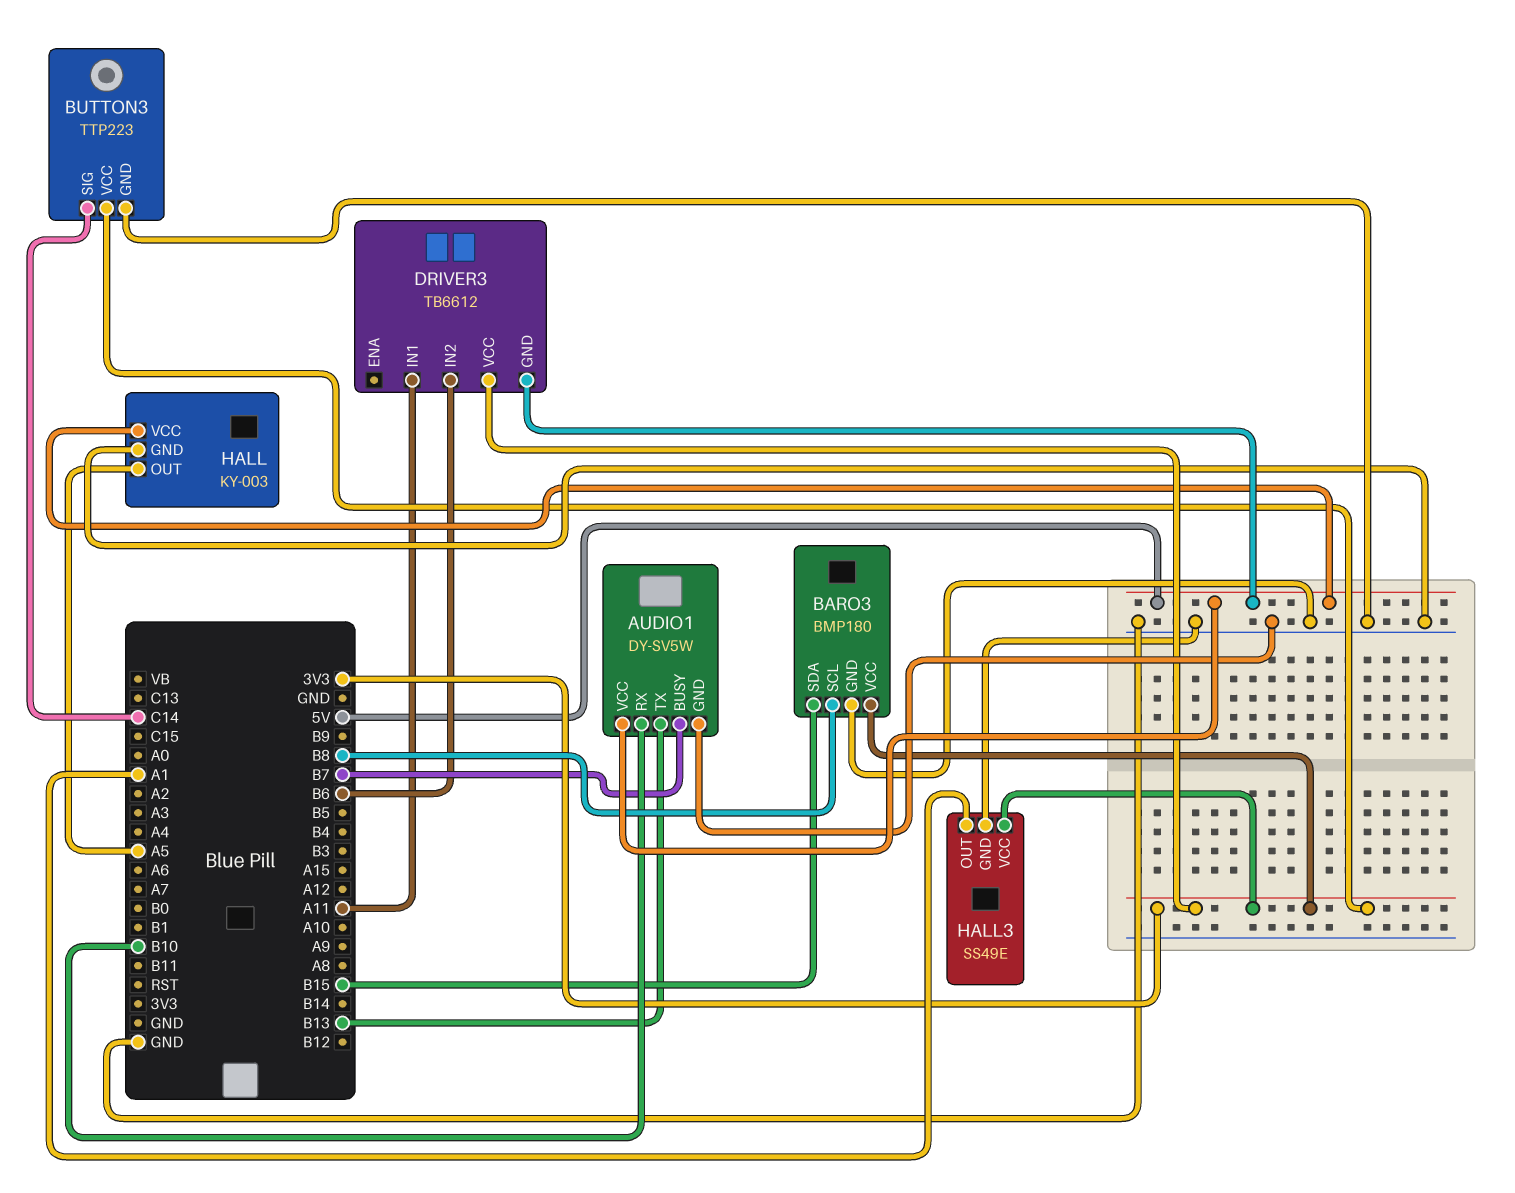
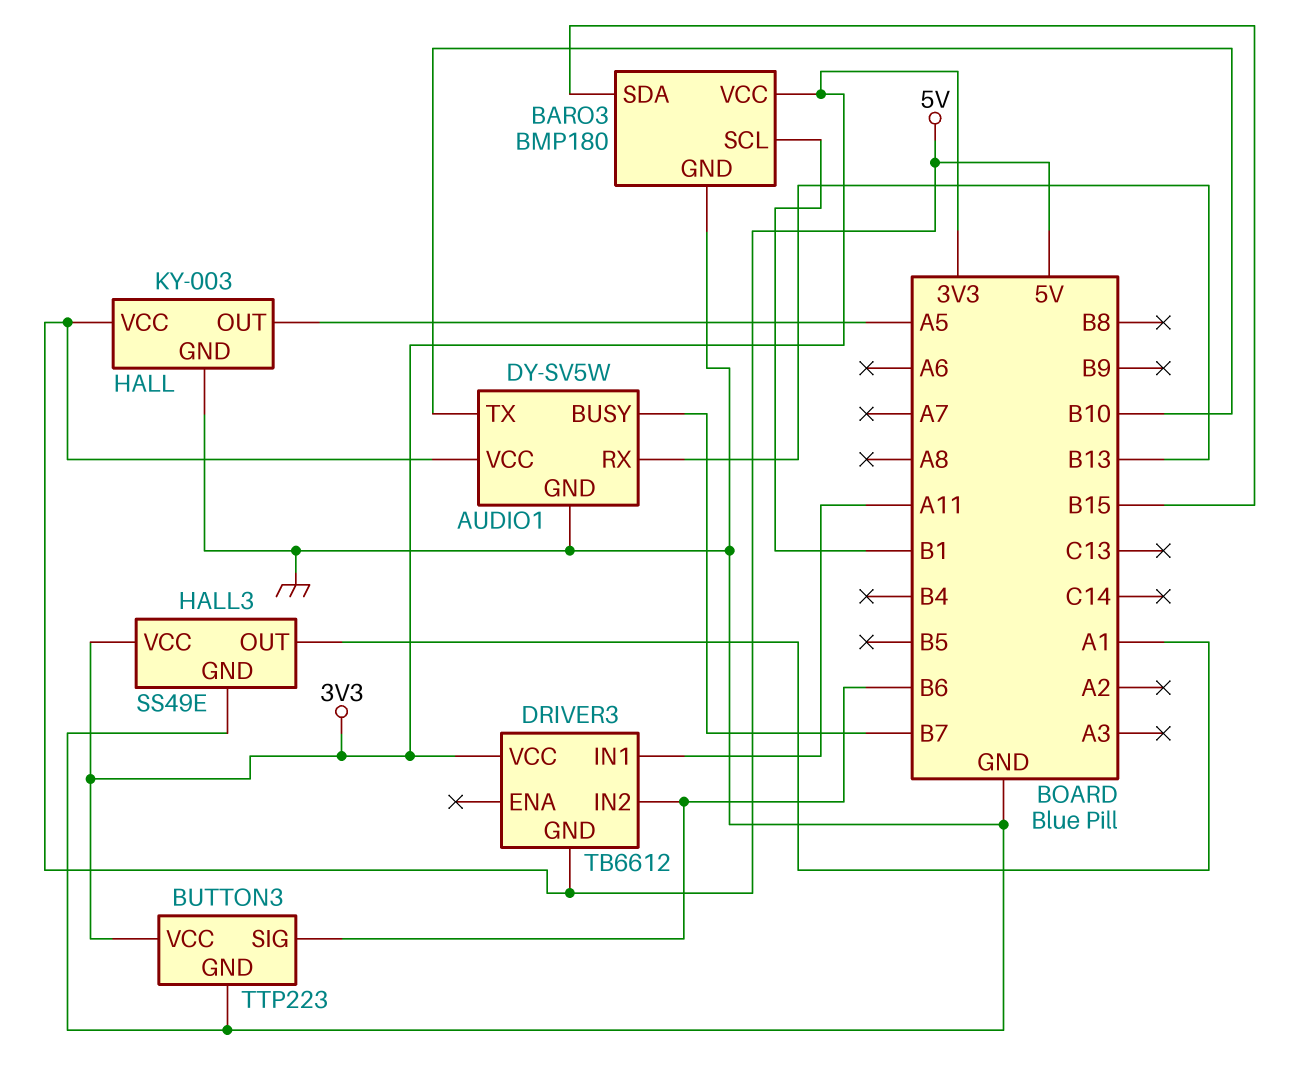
AUDIO1 pin RX: B10 -> B13
AUDIO1 pin TX: B13 -> B10
BARO3 pin SCL: B8 -> B1
BUTTON3 pin SIG: C14 -> B6

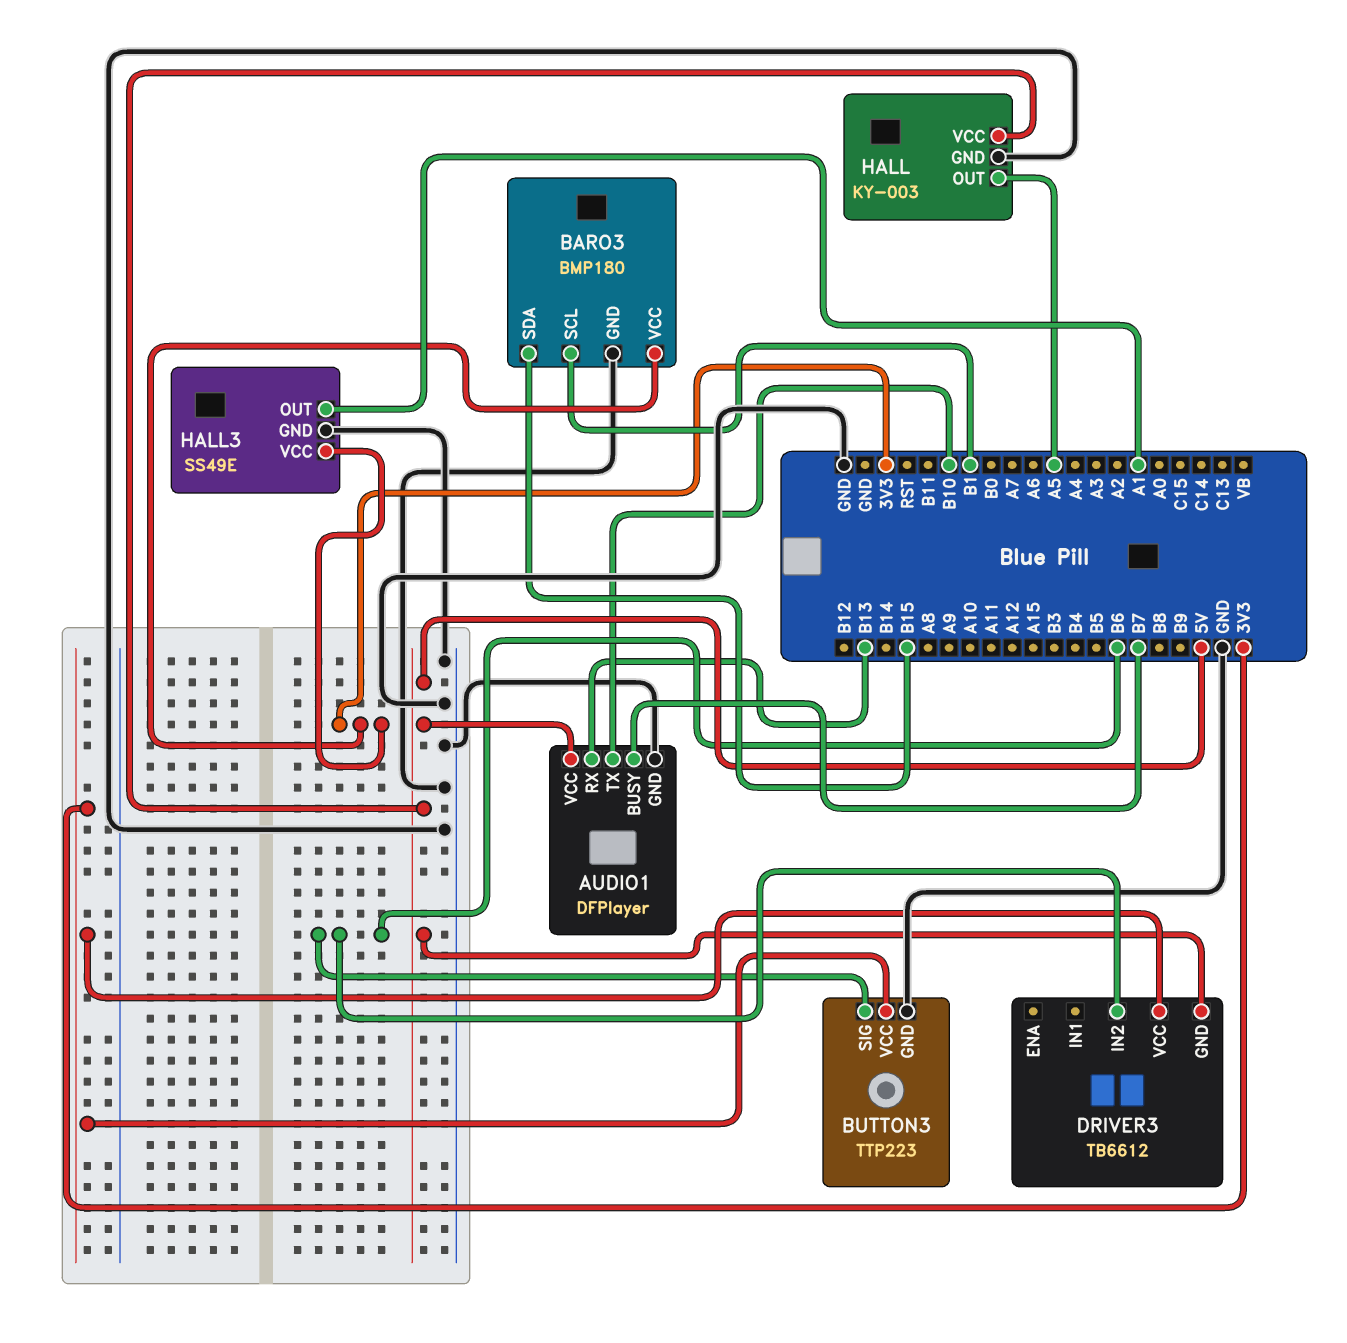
AUDIO1: DY-SV5W -> DFPlayer
DRIVER3 pin IN1: A11 -> none

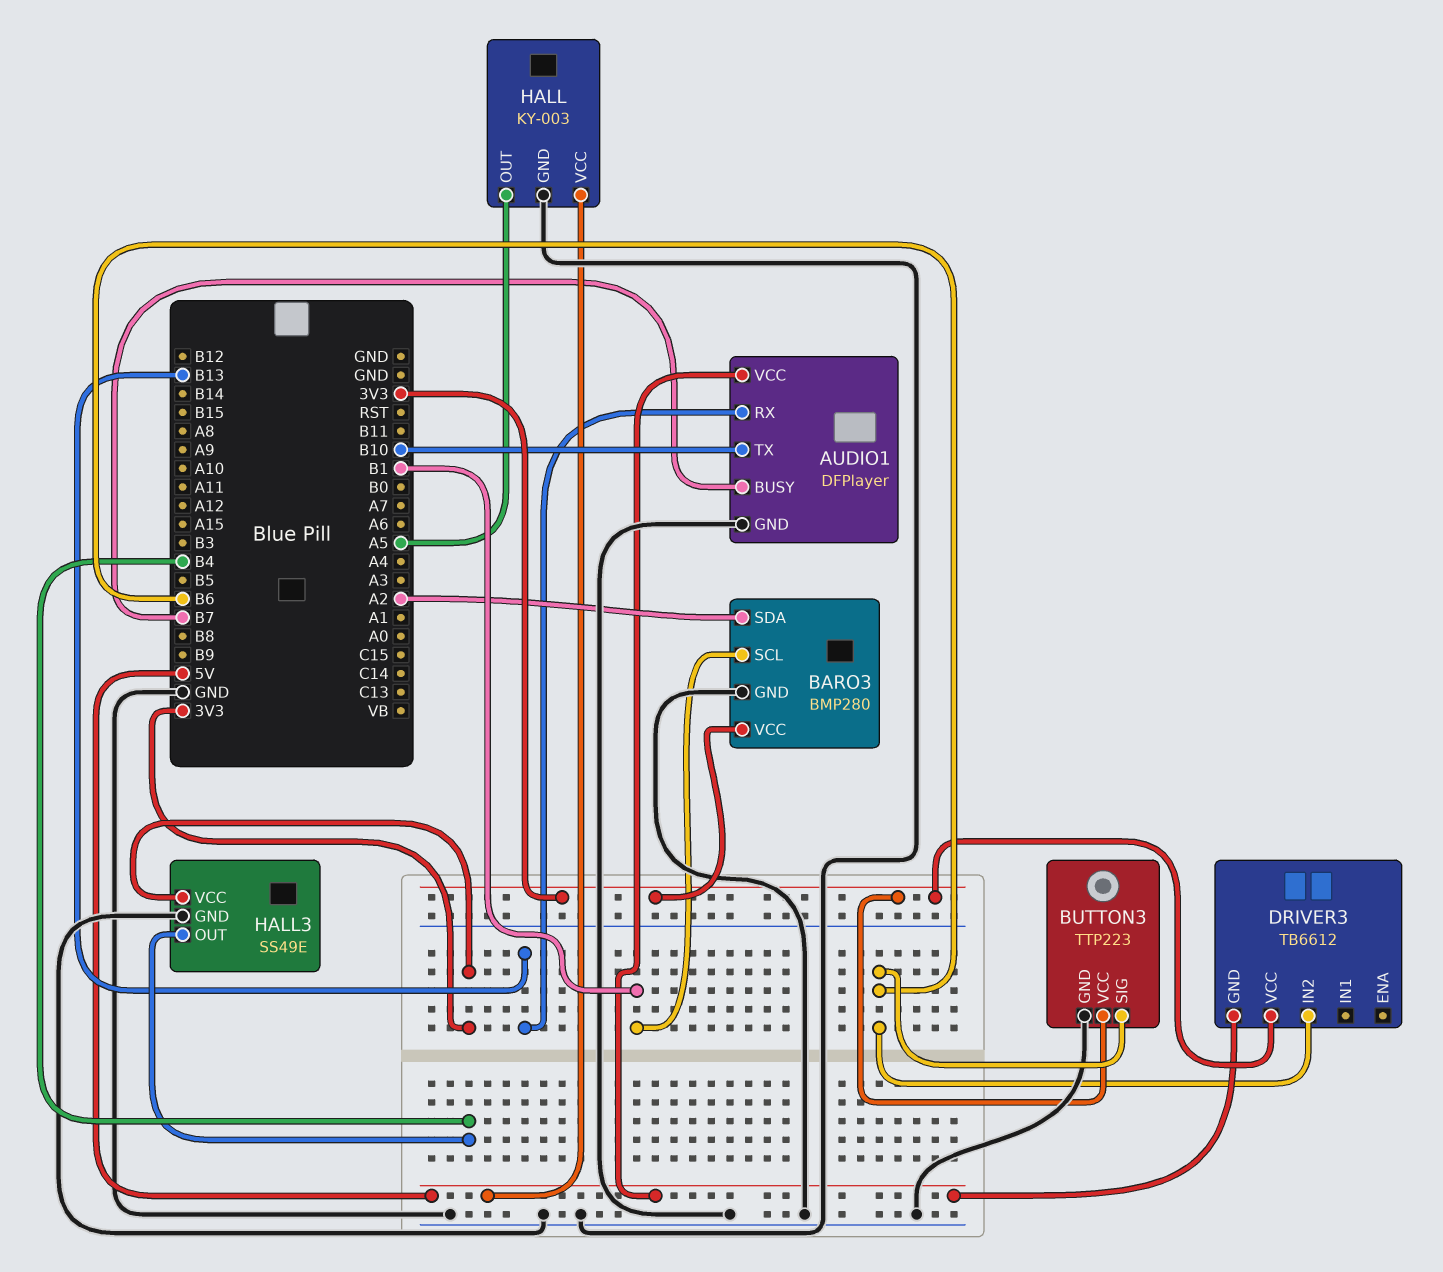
BARO3: BMP180 -> BMP280
BARO3 pin SDA: B15 -> A2
HALL3 pin OUT: A1 -> B4

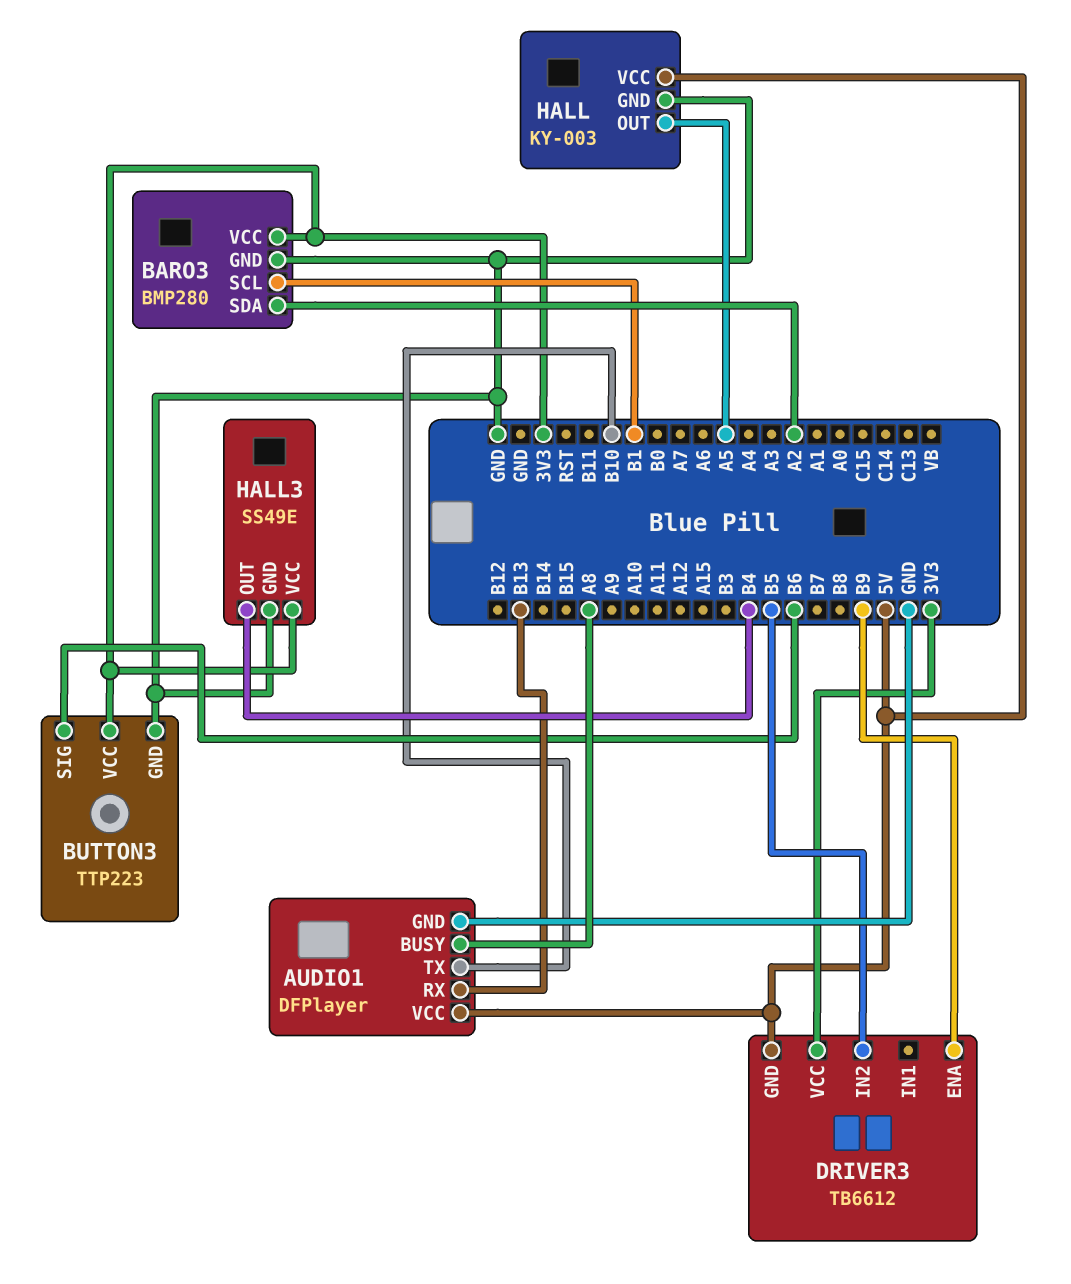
AUDIO1 pin BUSY: B7 -> A8
DRIVER3 pin ENA: none -> B9
DRIVER3 pin IN2: B6 -> B5

